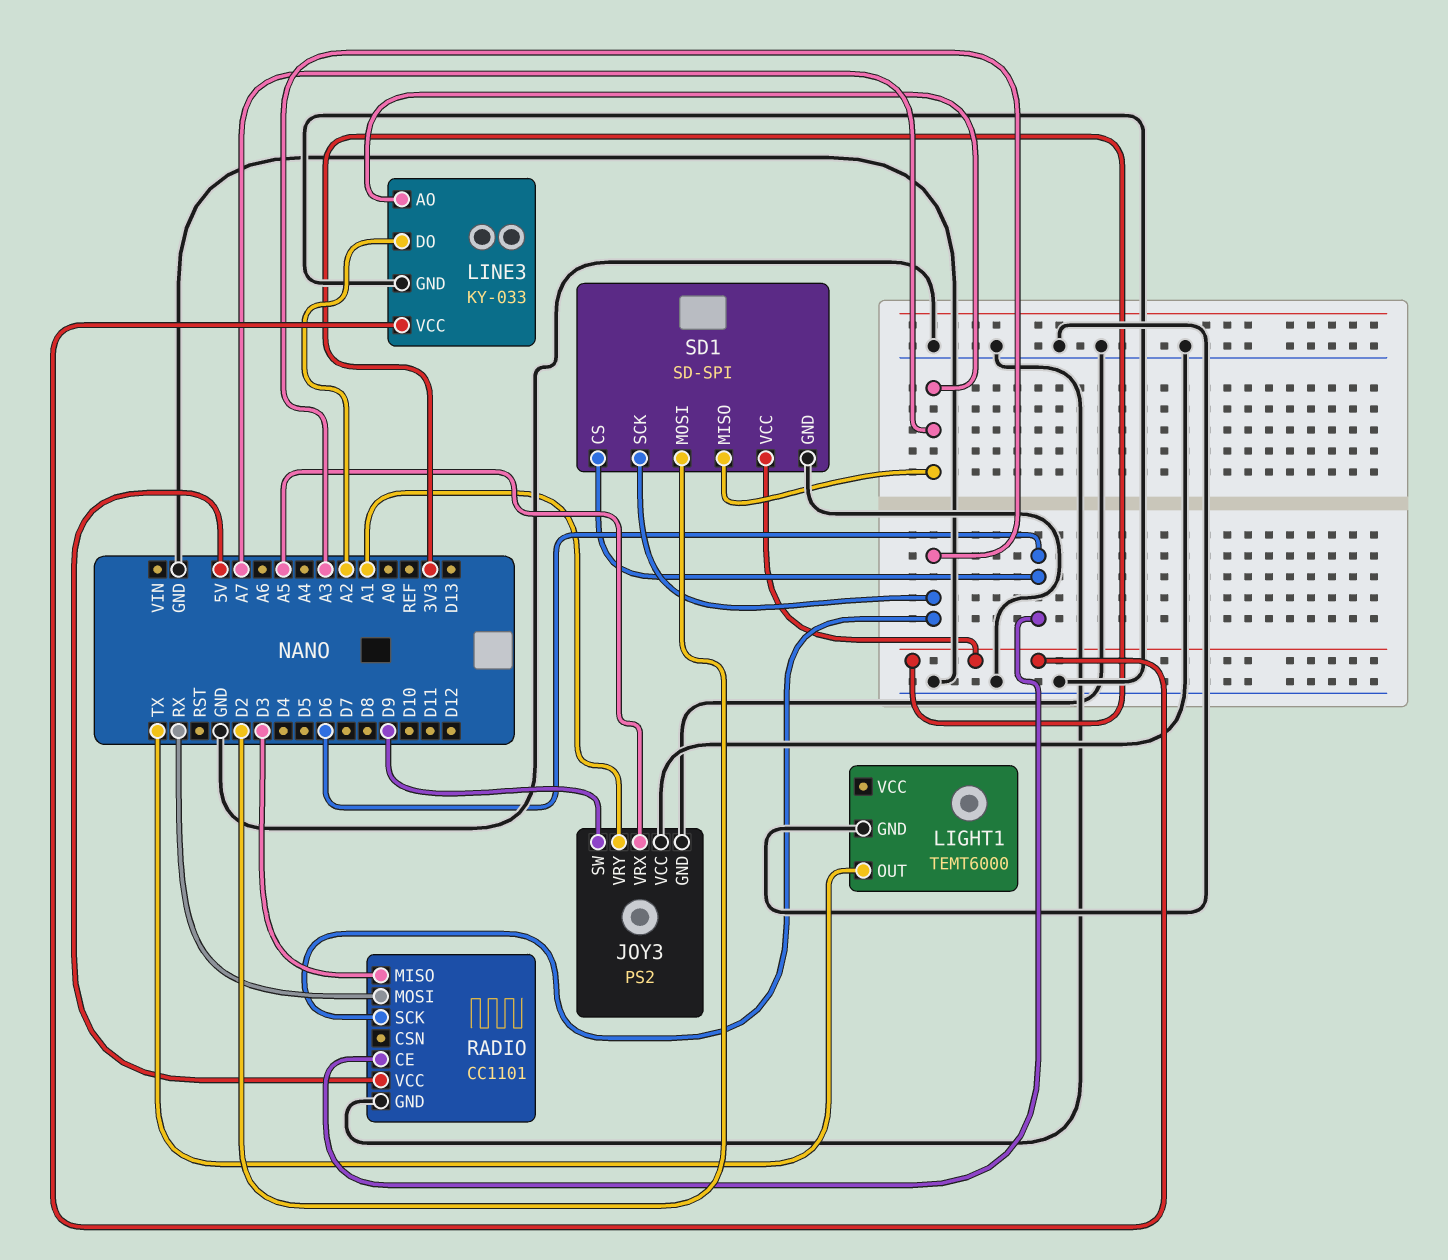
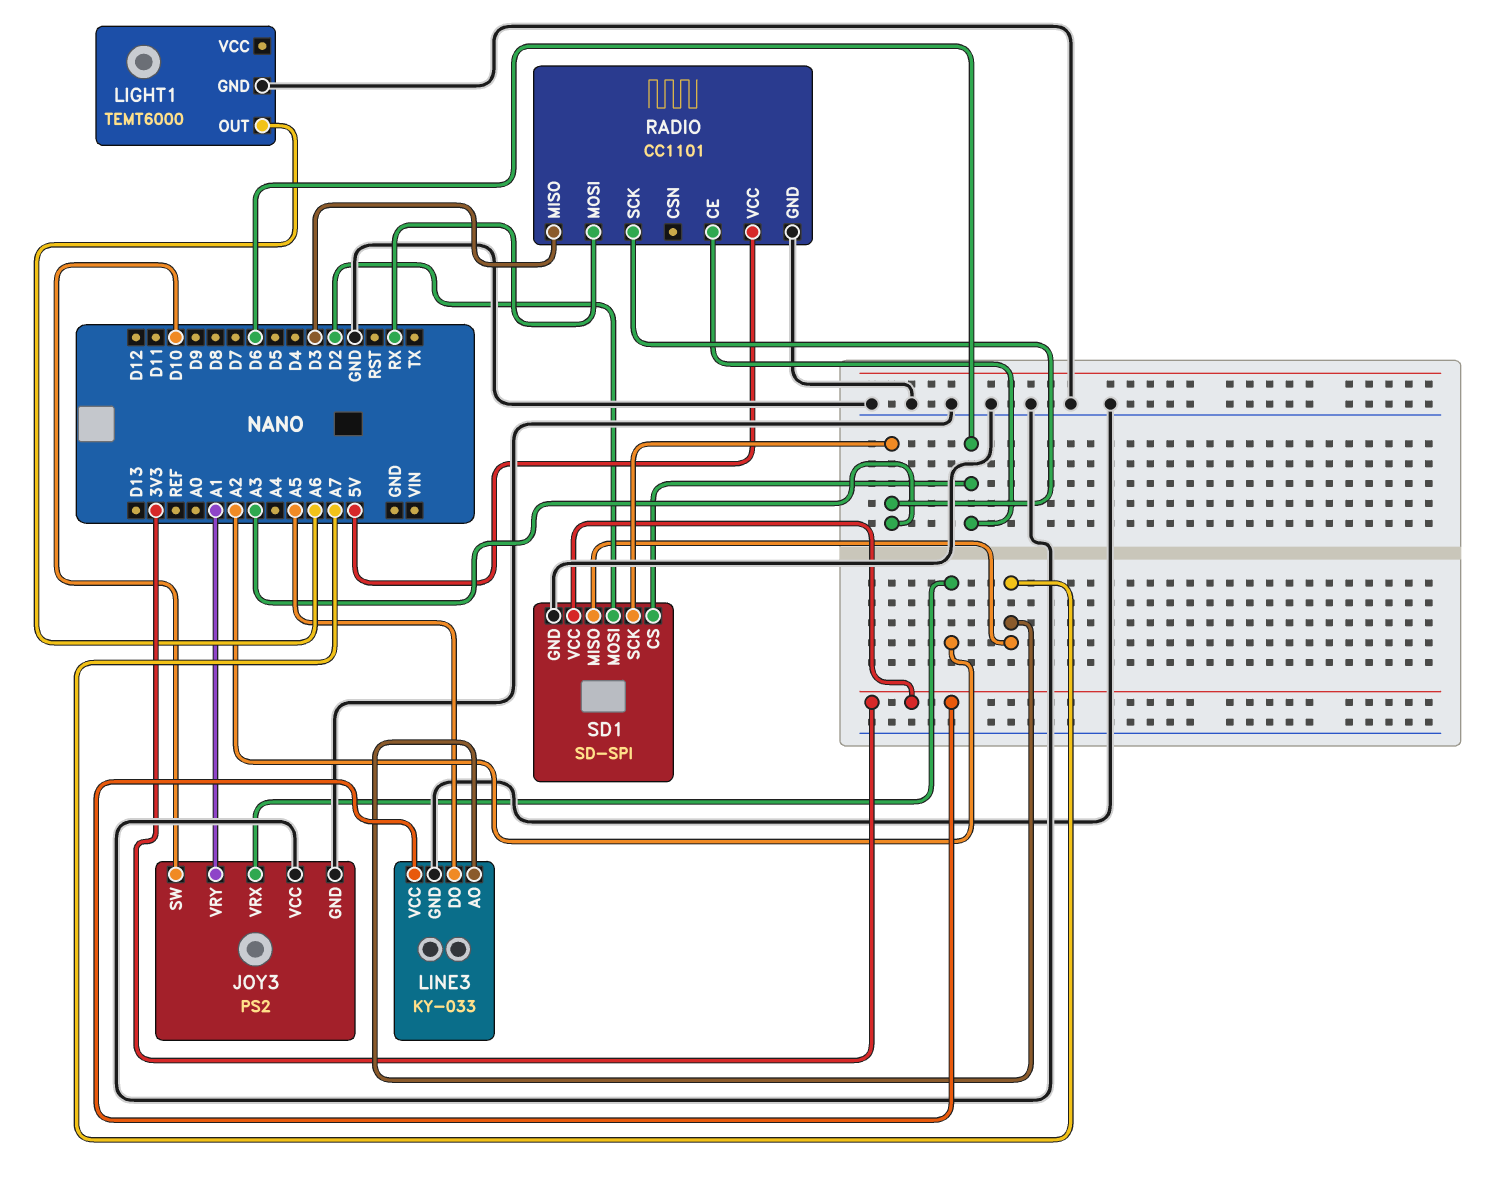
JOY3 pin SW: D9 -> D10
JOY3 pin VRX: A5 -> A2
LIGHT1 pin OUT: TX -> A6
LINE3 pin DO: A2 -> A5

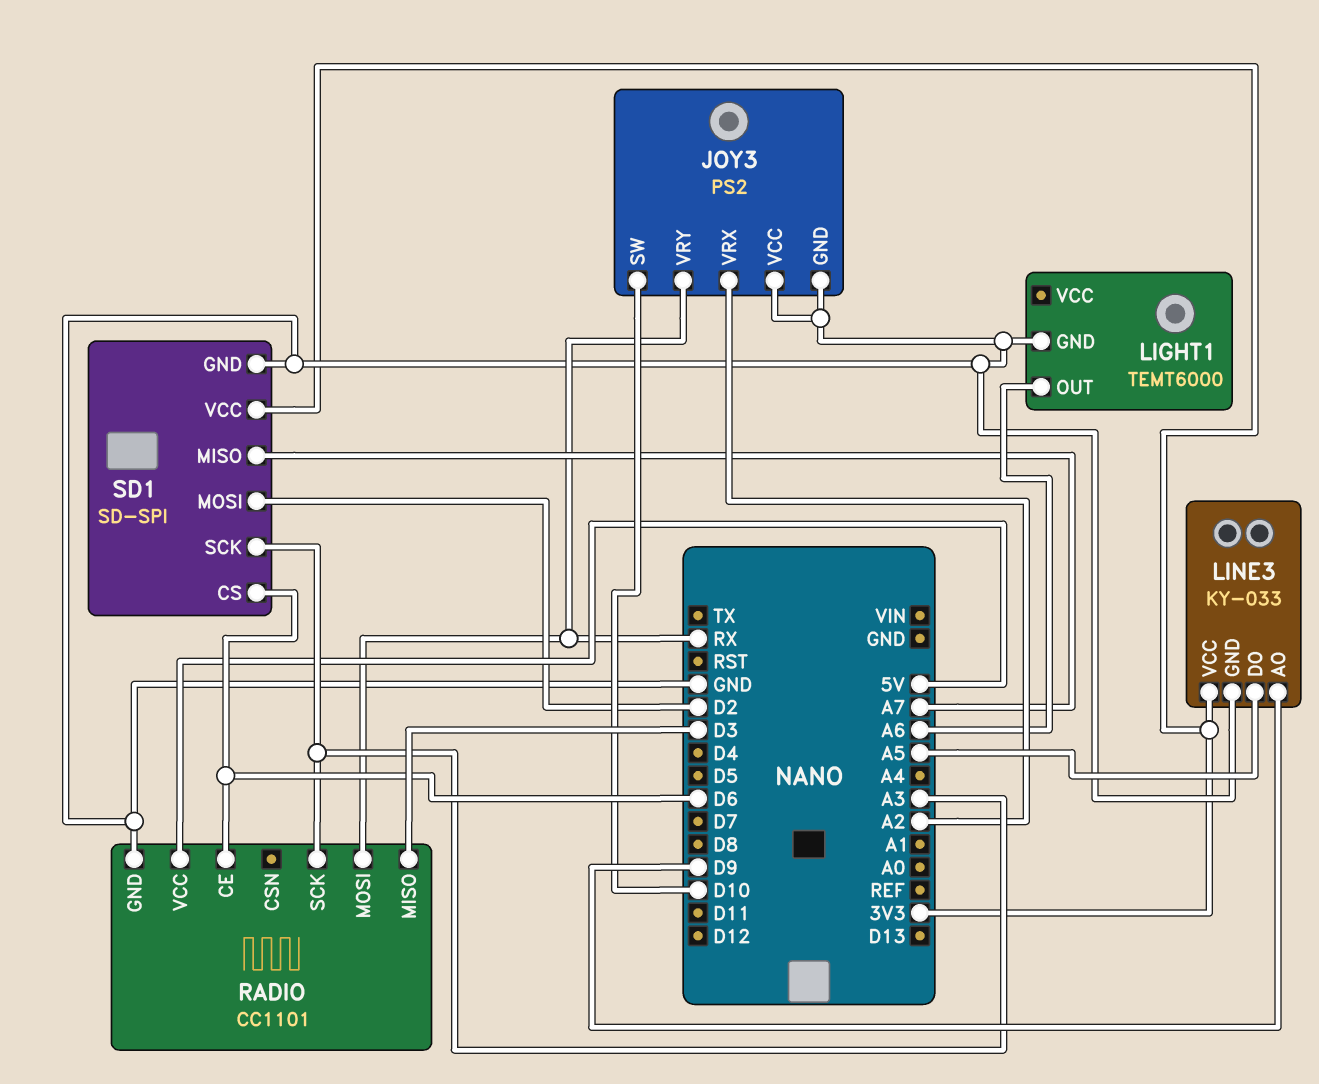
JOY3 pin VRY: A1 -> RX
LINE3 pin AO: A7 -> D9

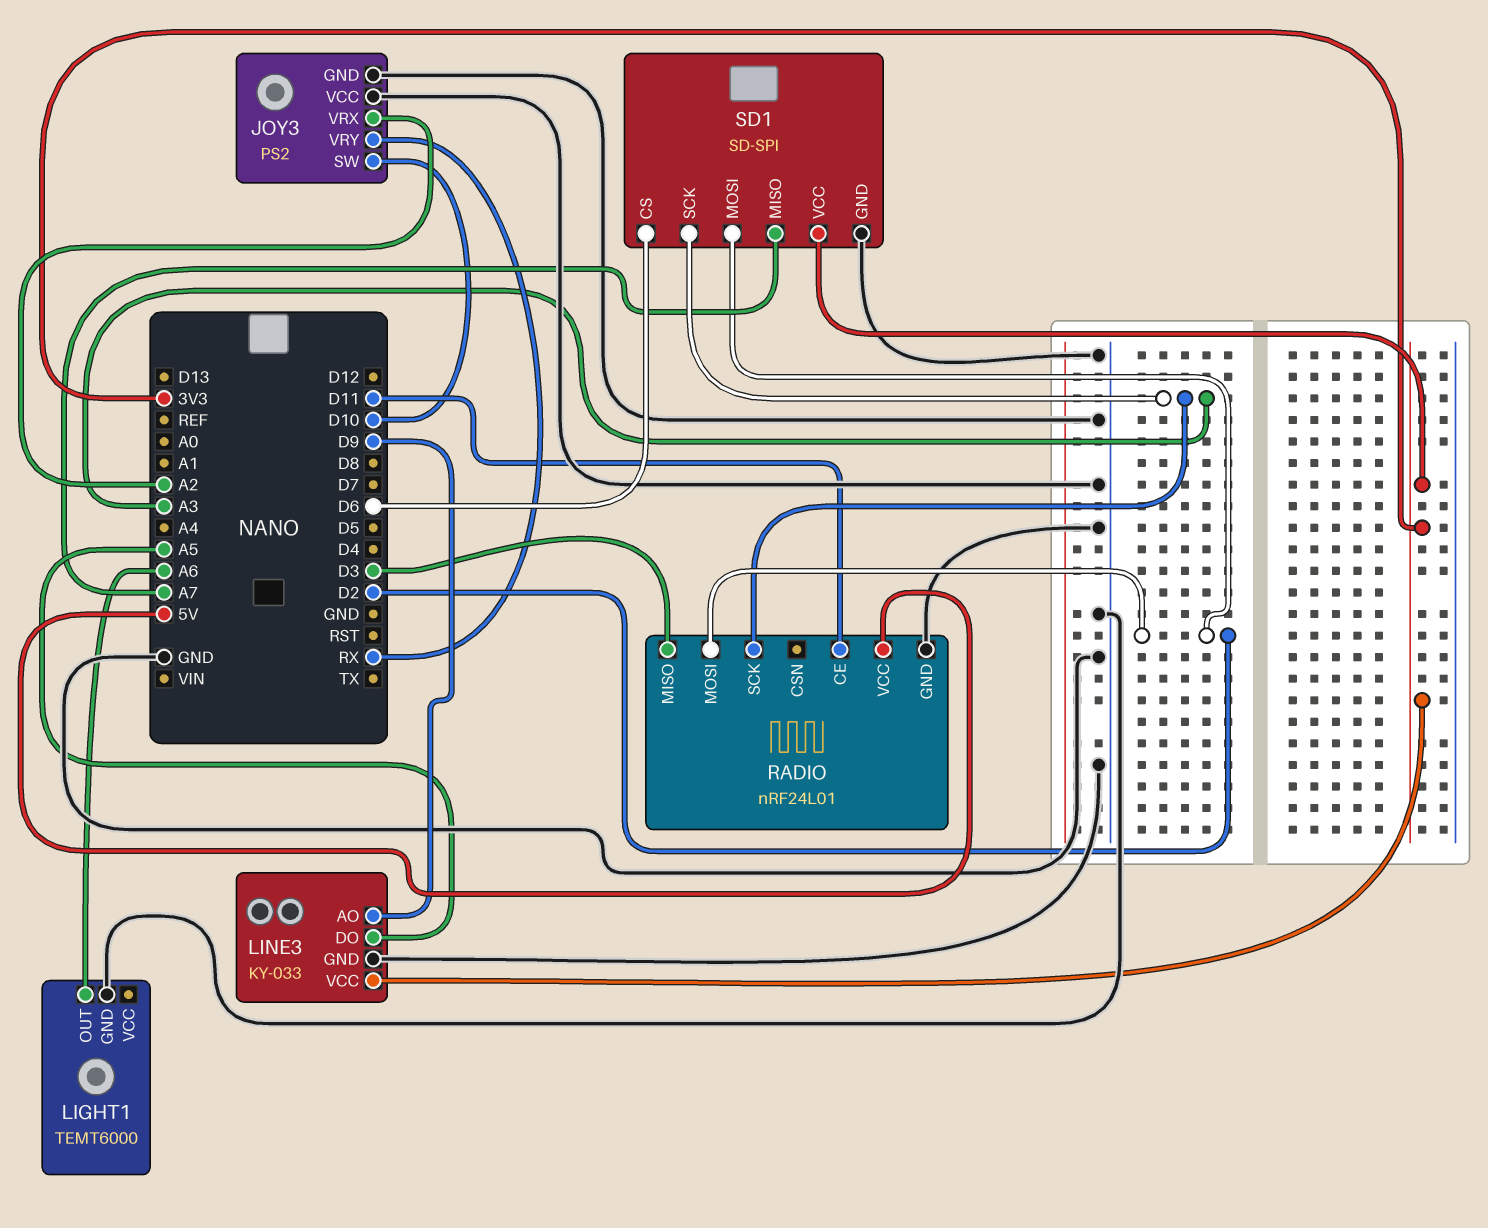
RADIO: CC1101 -> nRF24L01
RADIO pin CE: D6 -> D11
RADIO pin MOSI: RX -> D2

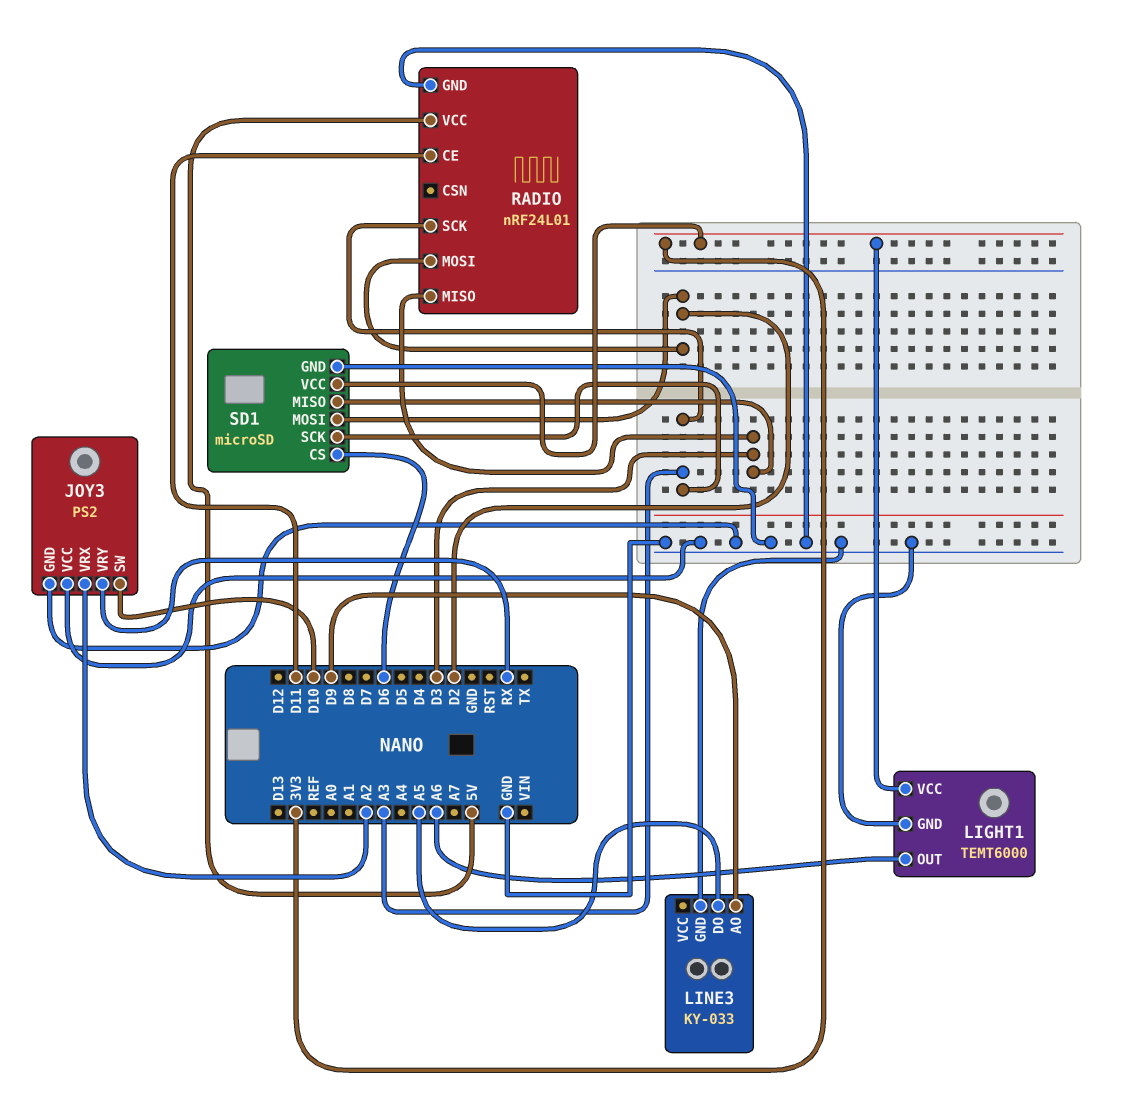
LIGHT1 pin VCC: none -> 3V3
LINE3 pin VCC: 3V3 -> none
SD1: SD-SPI -> microSD
SD1 pin MISO: A7 -> D3

